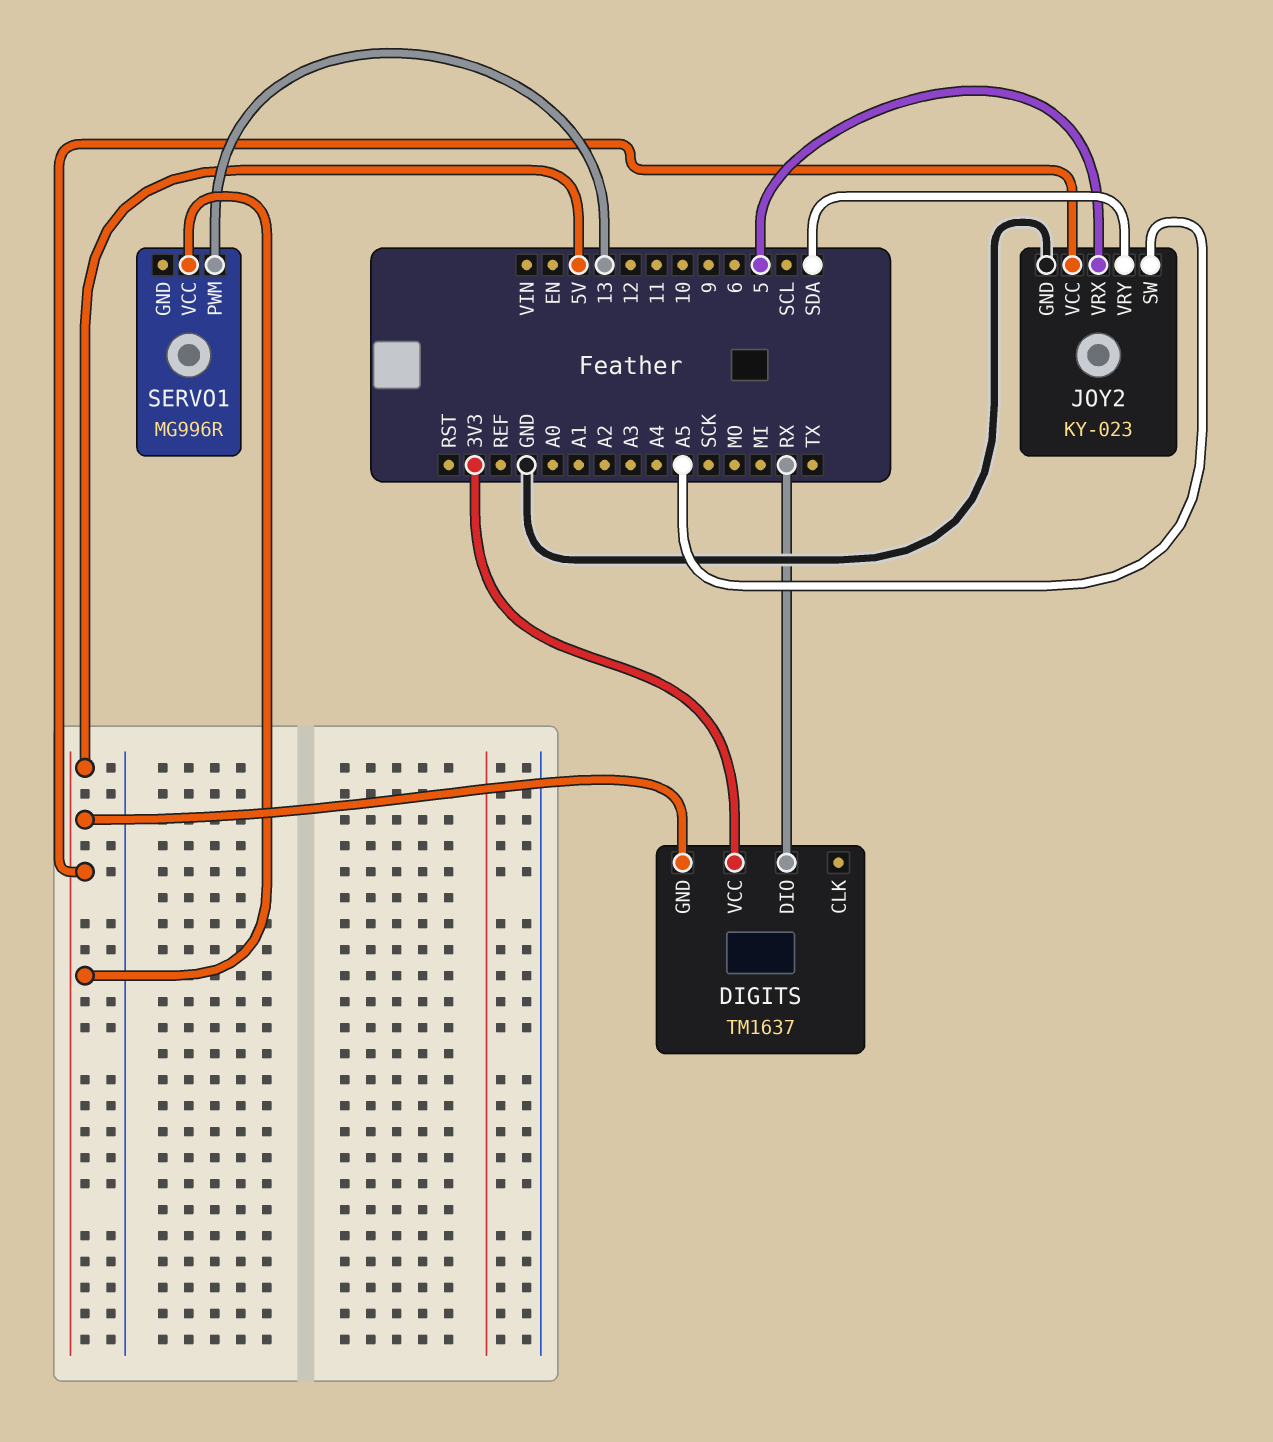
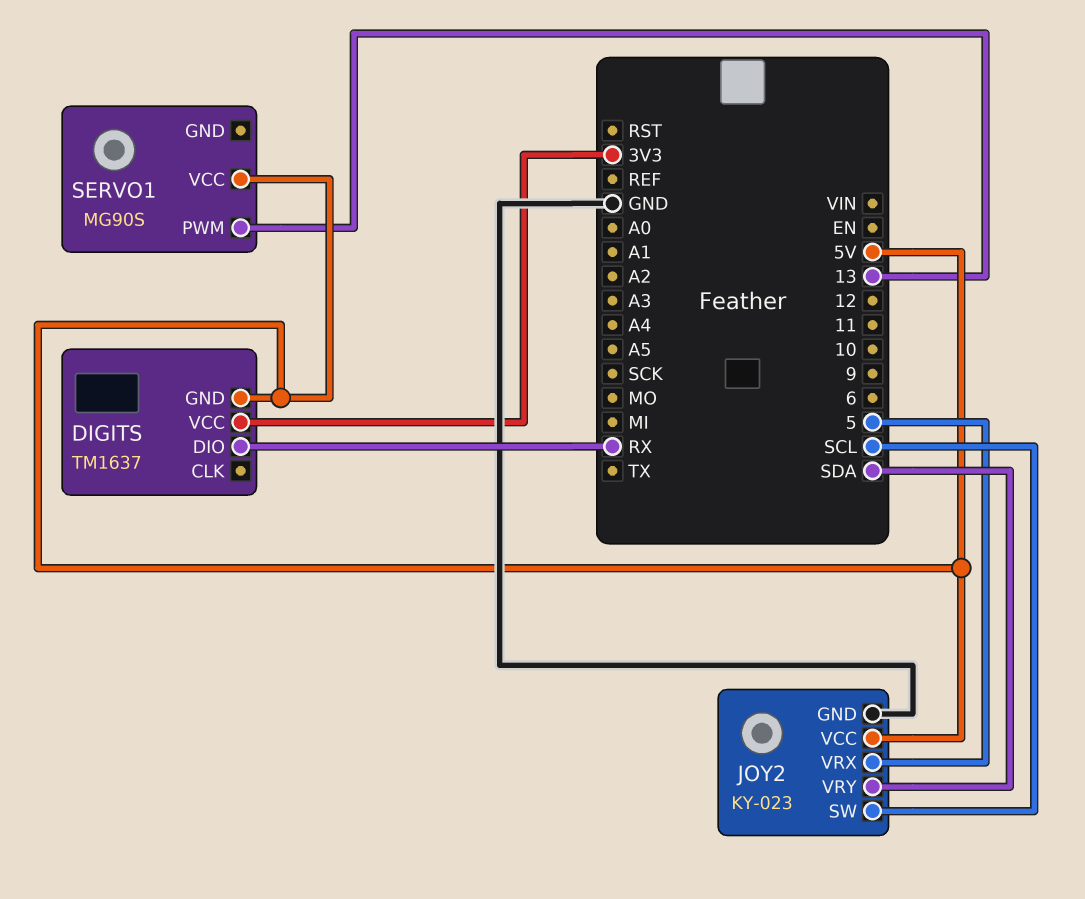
JOY2 pin SW: A5 -> SCL
SERVO1: MG996R -> MG90S

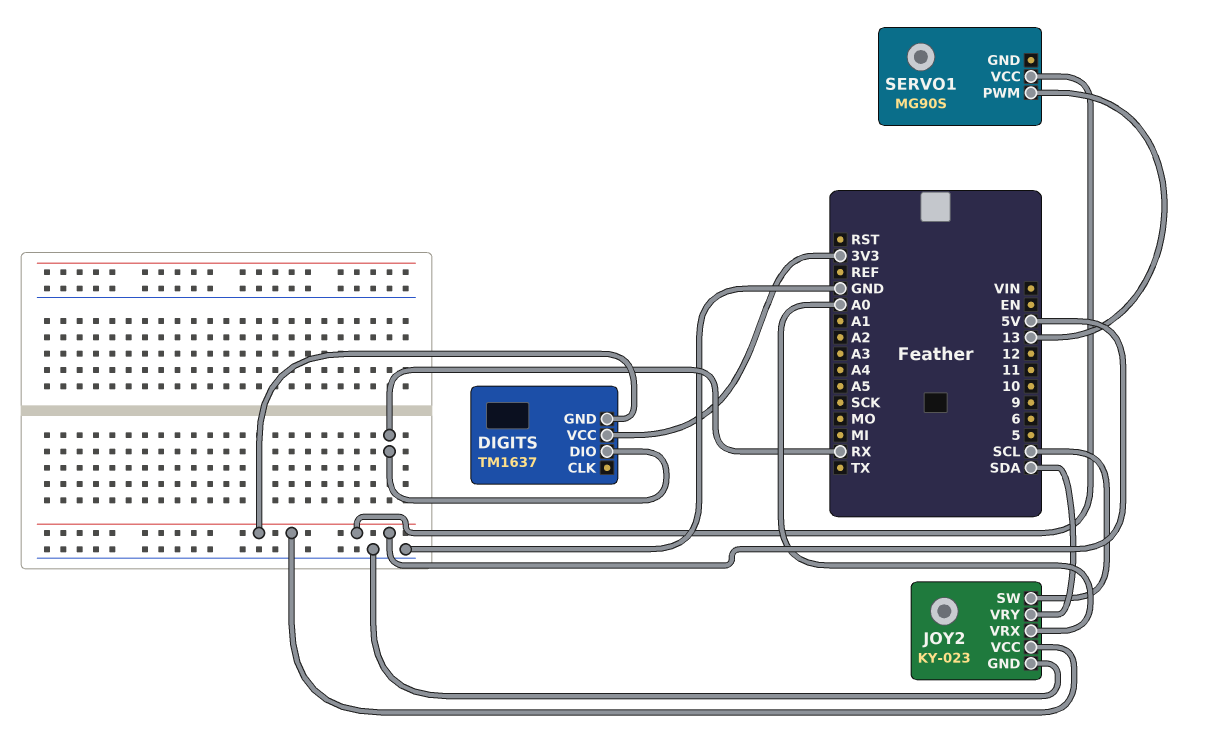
JOY2 pin VRX: 5 -> A0

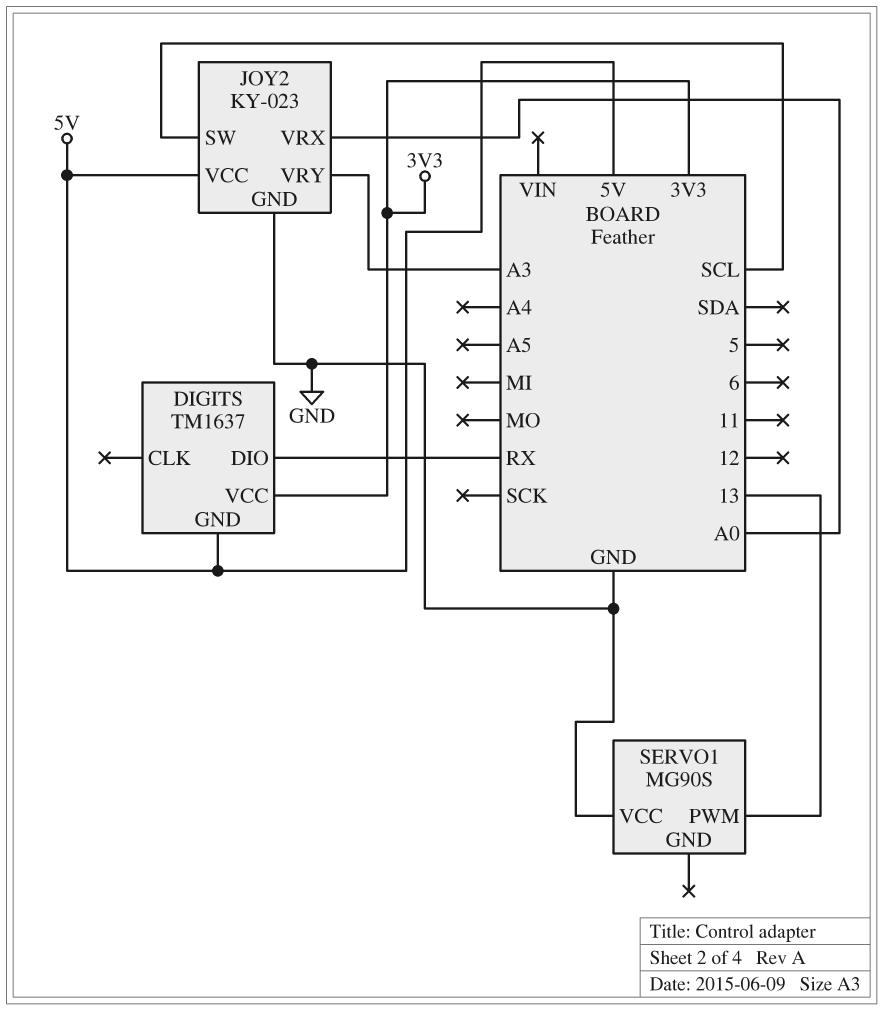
JOY2 pin VRY: SDA -> A3
SERVO1 pin VCC: 5V -> GND

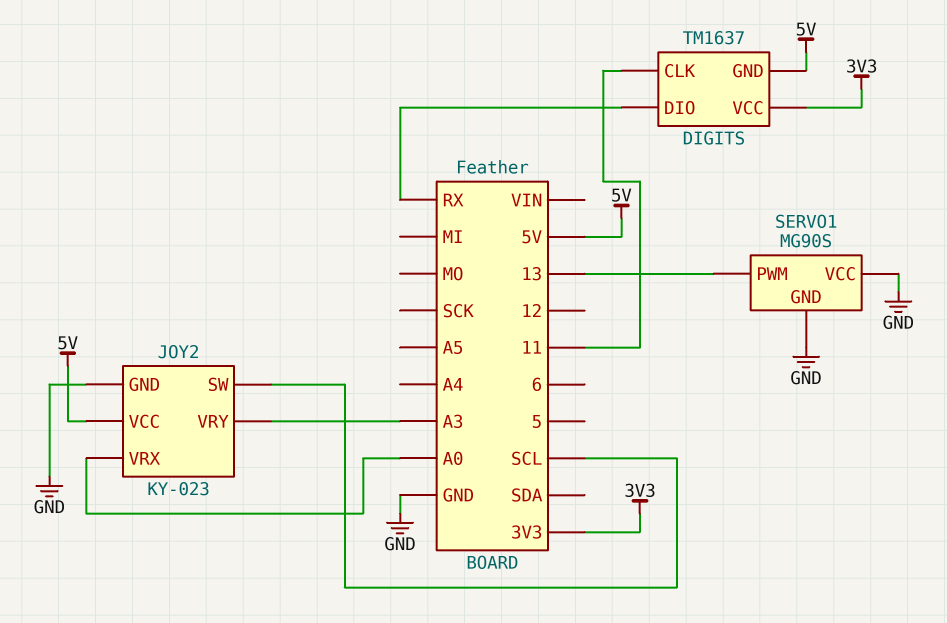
DIGITS pin CLK: none -> 11
SERVO1 pin GND: none -> GND

